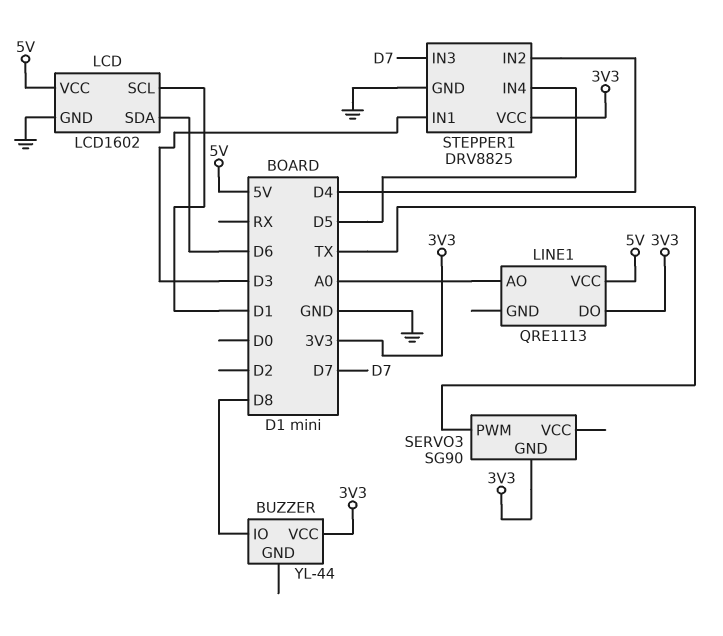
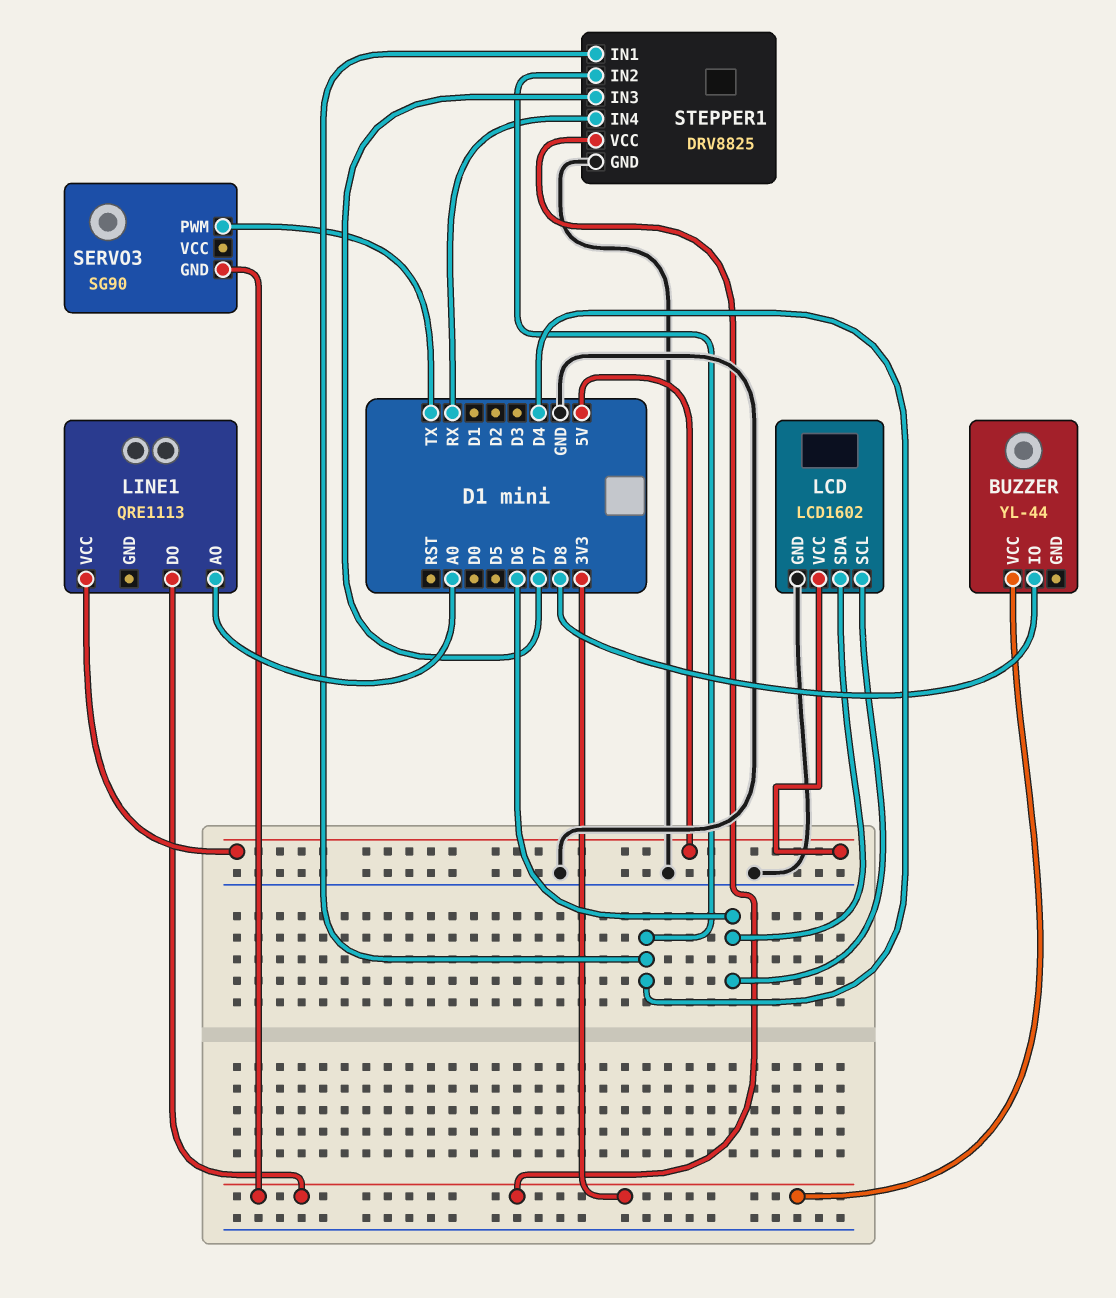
LCD pin SCL: D1 -> D6
STEPPER1 pin IN1: D3 -> D4
STEPPER1 pin IN4: D5 -> RX

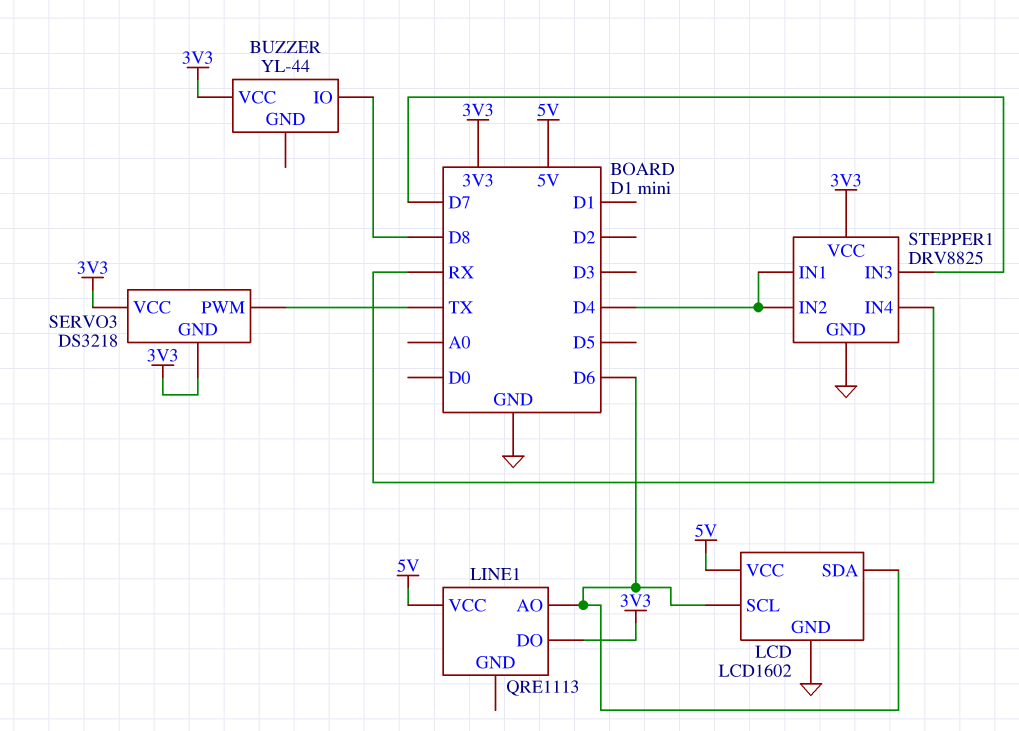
LINE1 pin AO: A0 -> D6
SERVO3: SG90 -> DS3218
SERVO3 pin VCC: none -> 3V3

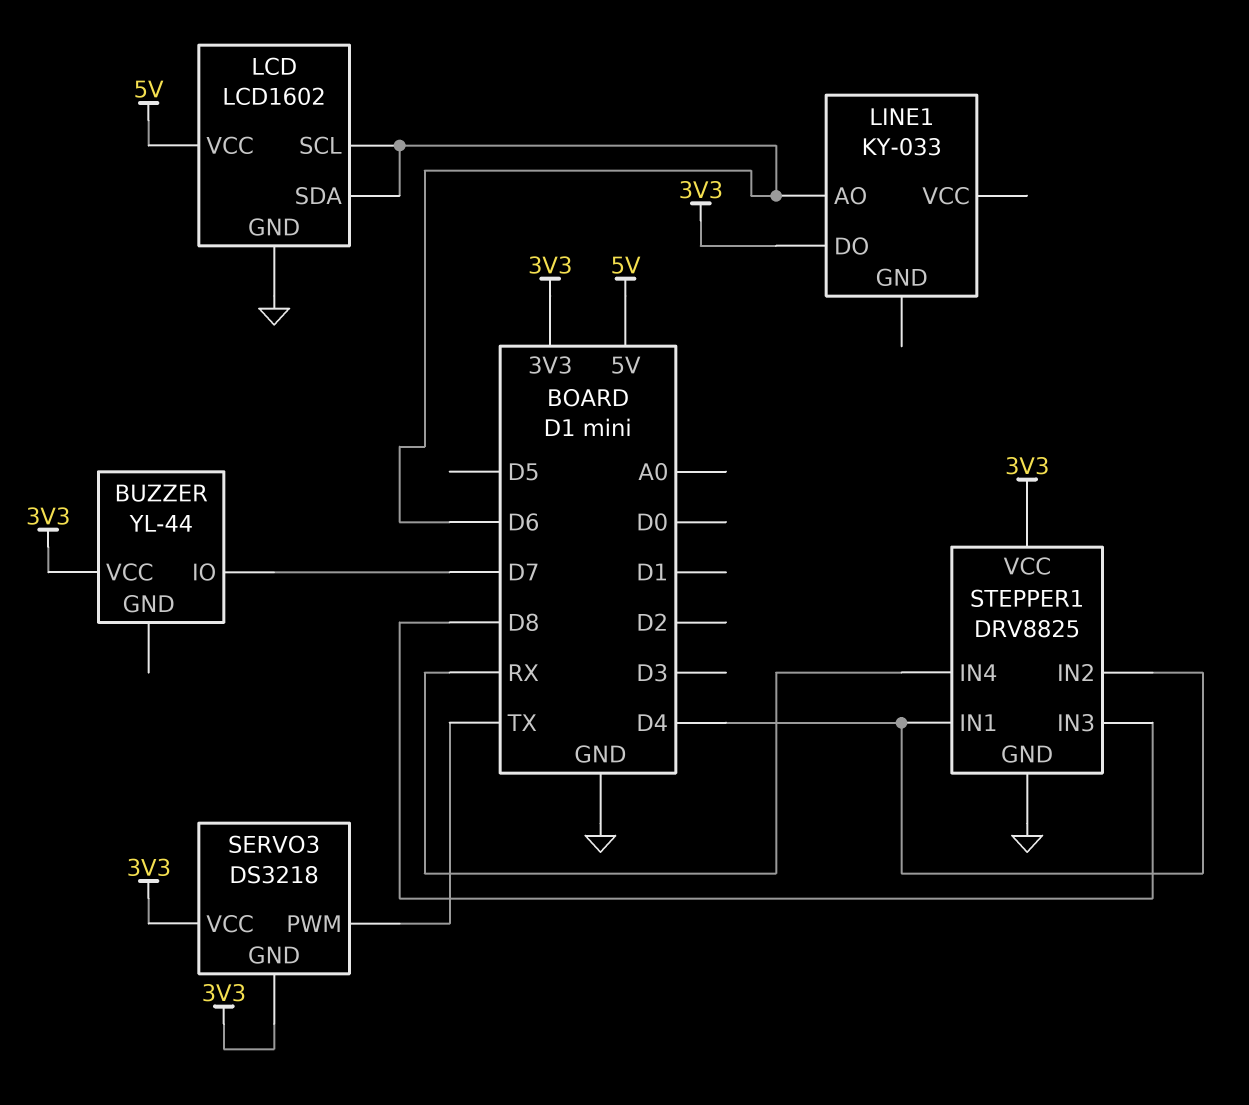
BUZZER pin IO: D8 -> D7
LINE1: QRE1113 -> KY-033
LINE1 pin VCC: 5V -> none
STEPPER1 pin IN3: D7 -> D8

